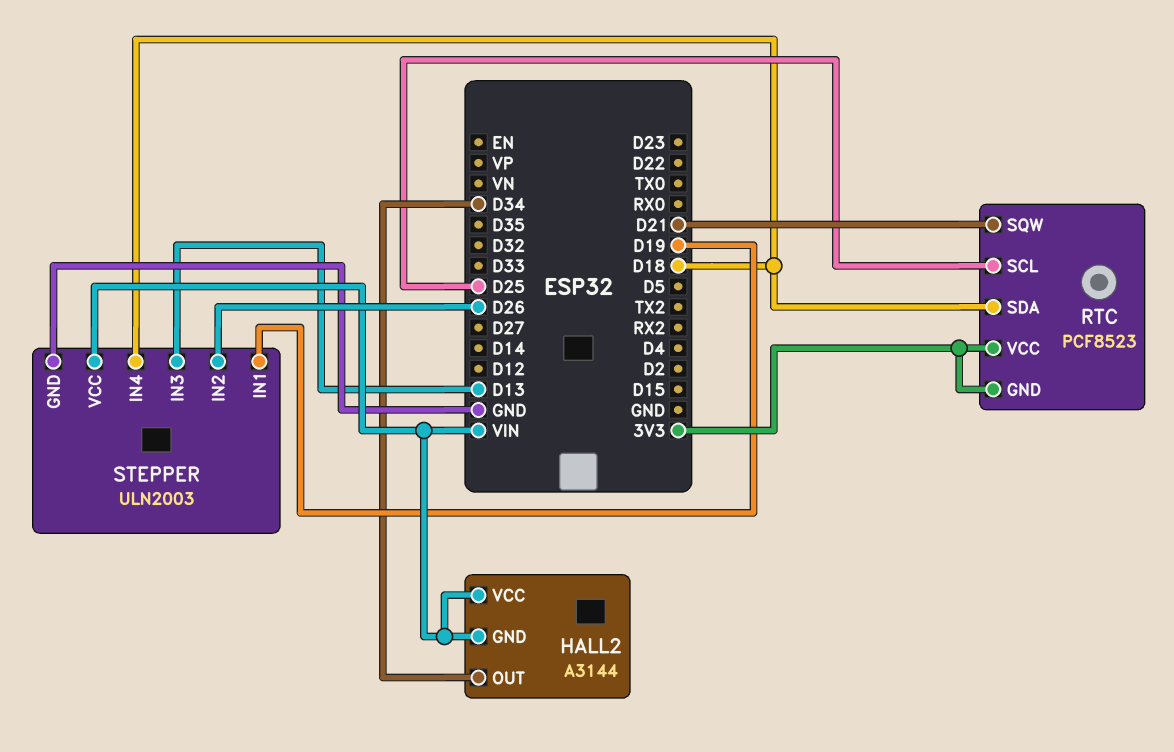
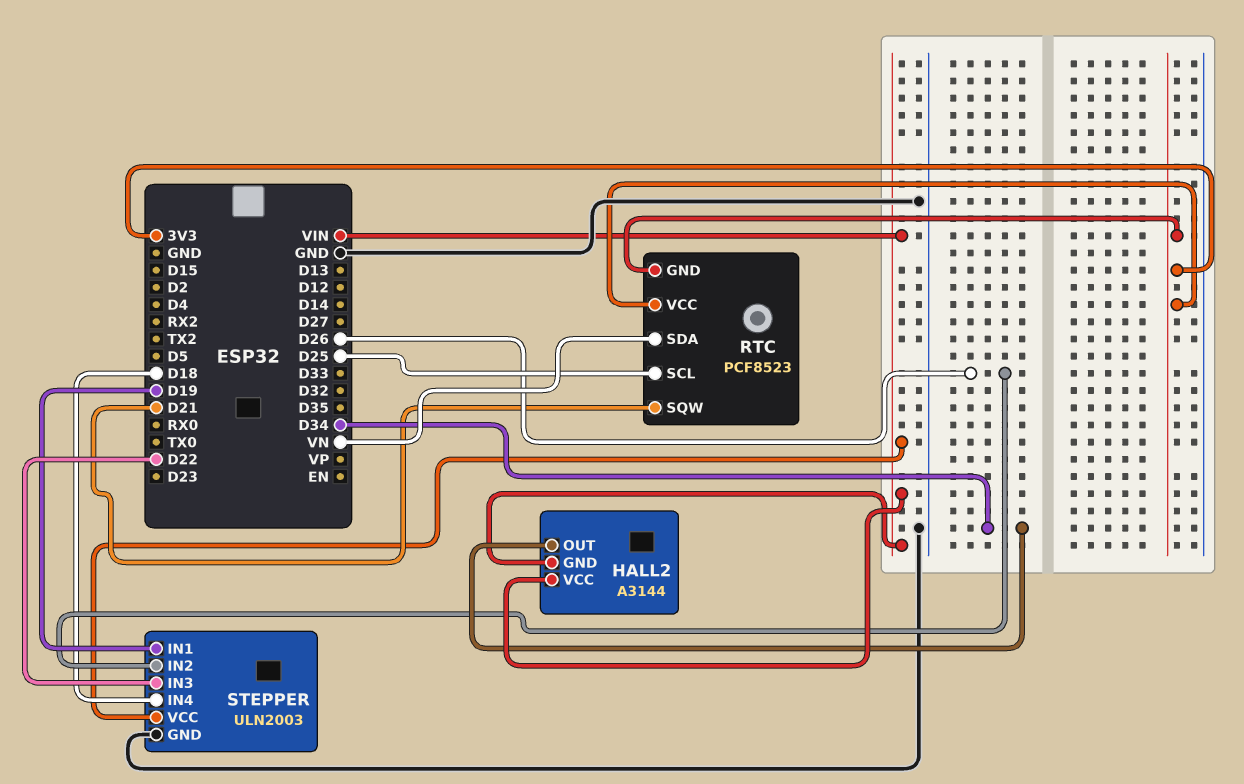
RTC pin SDA: D18 -> VN
STEPPER pin IN3: D13 -> D22

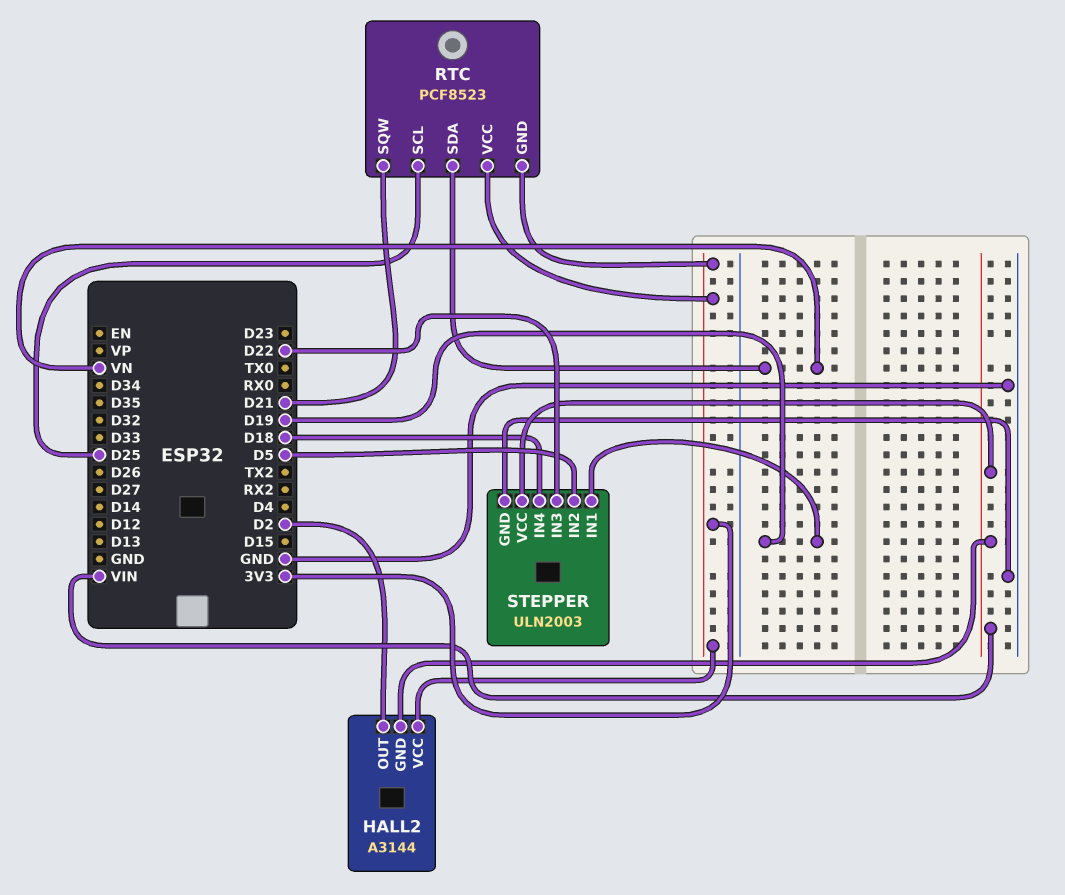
HALL2 pin OUT: D34 -> D2
HALL2 pin VCC: VIN -> 3V3
STEPPER pin IN2: D26 -> D5

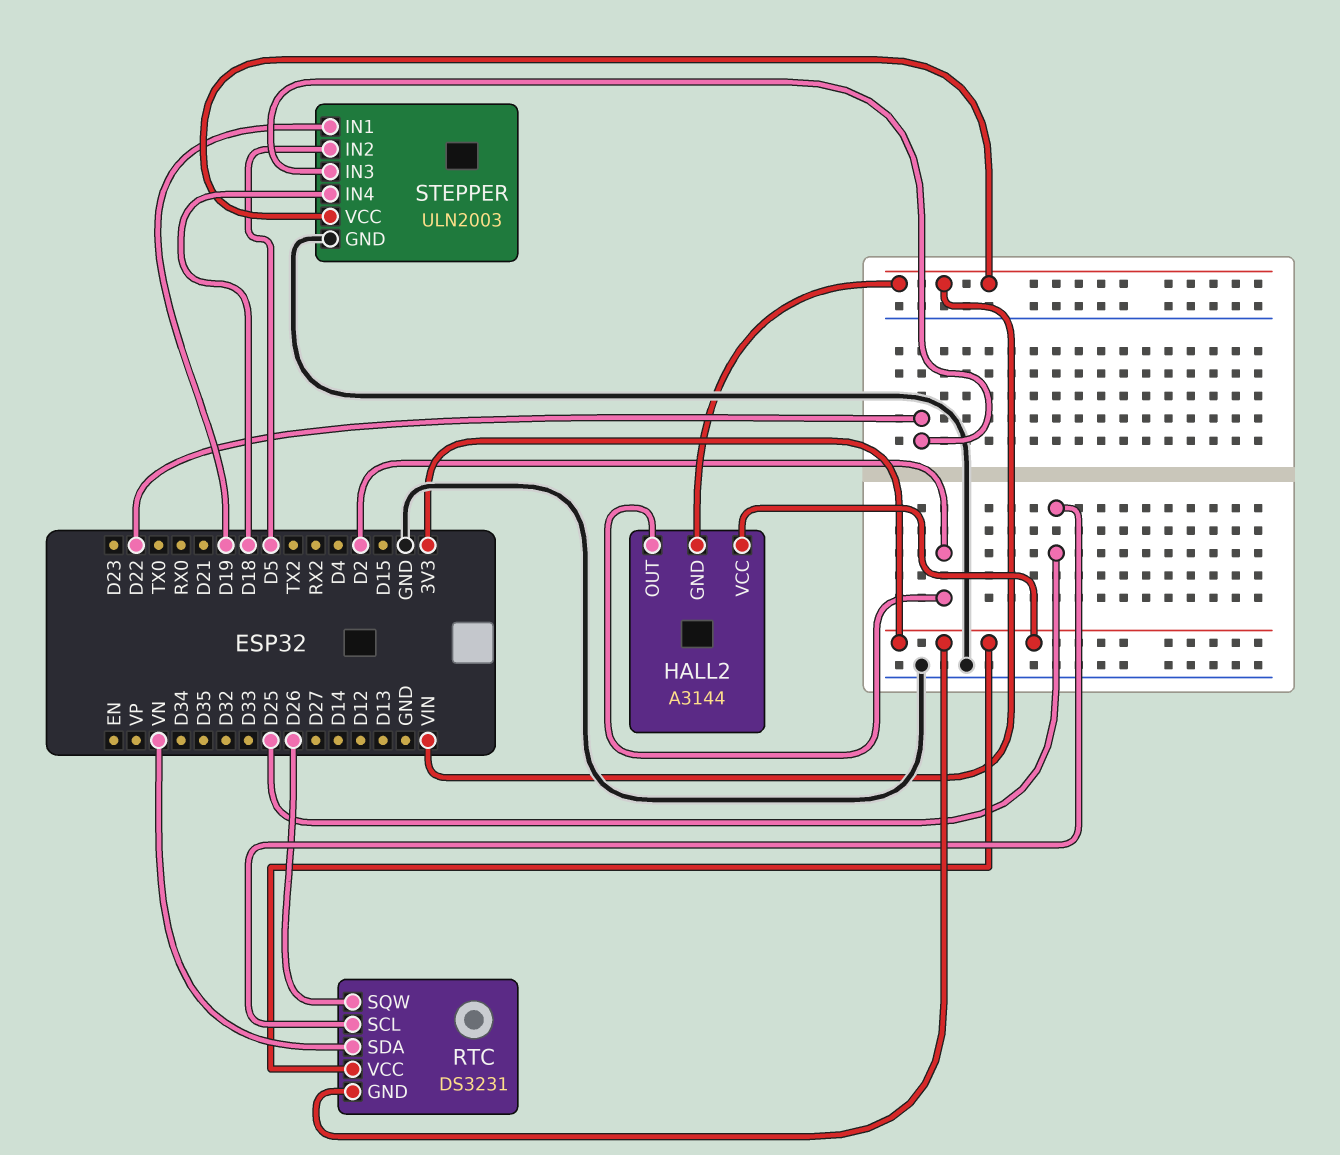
RTC: PCF8523 -> DS3231
RTC pin SQW: D21 -> D26

